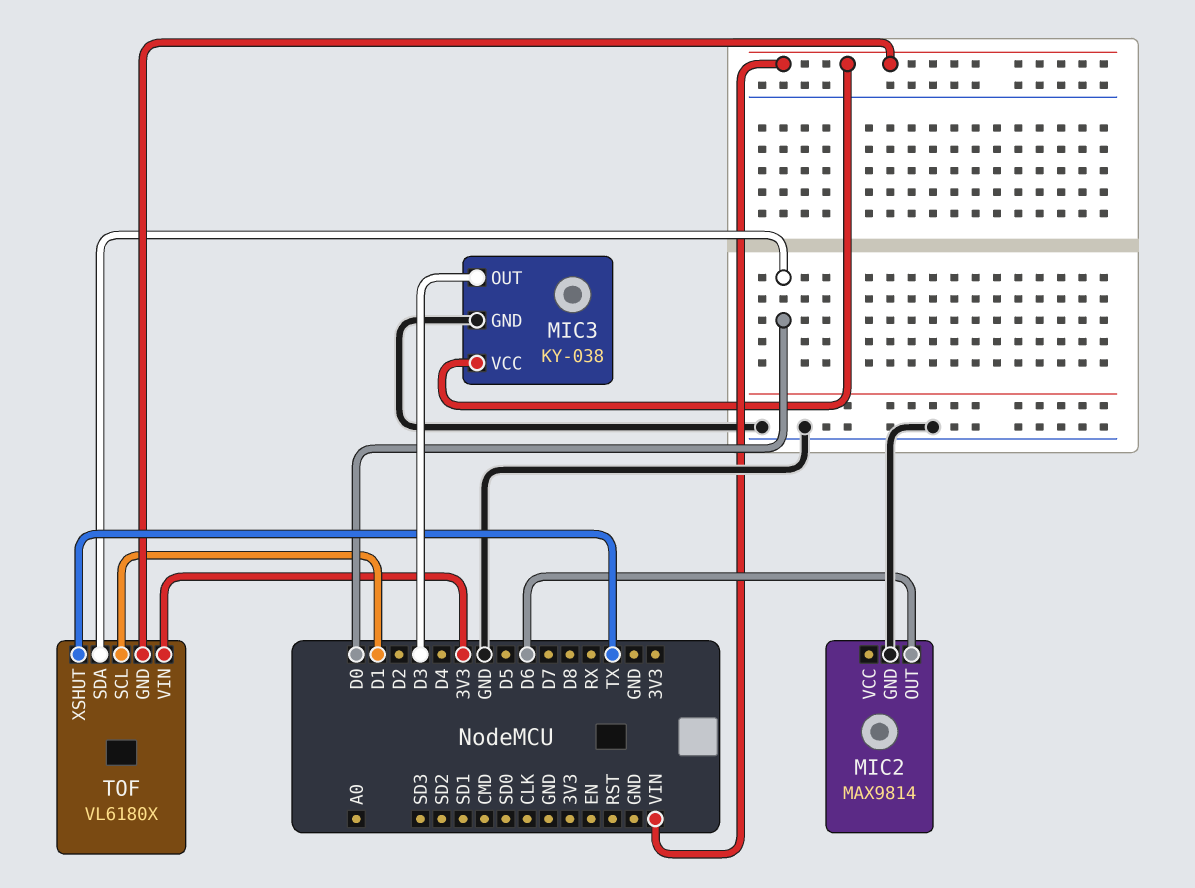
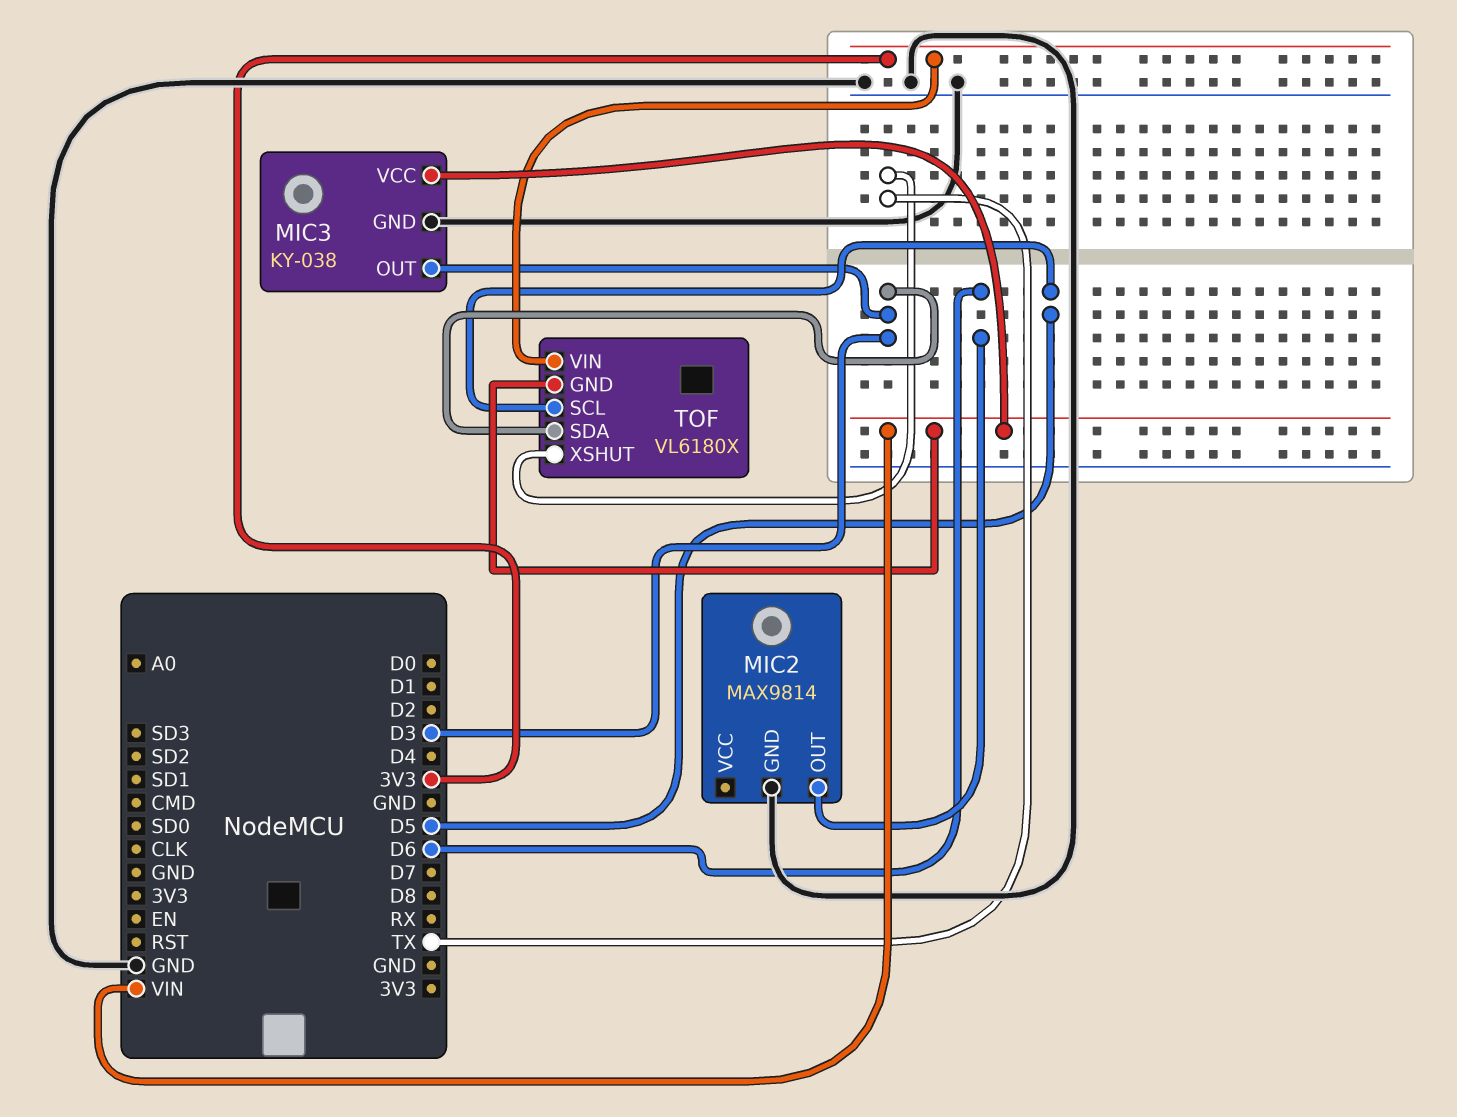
TOF pin SCL: D1 -> D5
TOF pin SDA: D0 -> D3

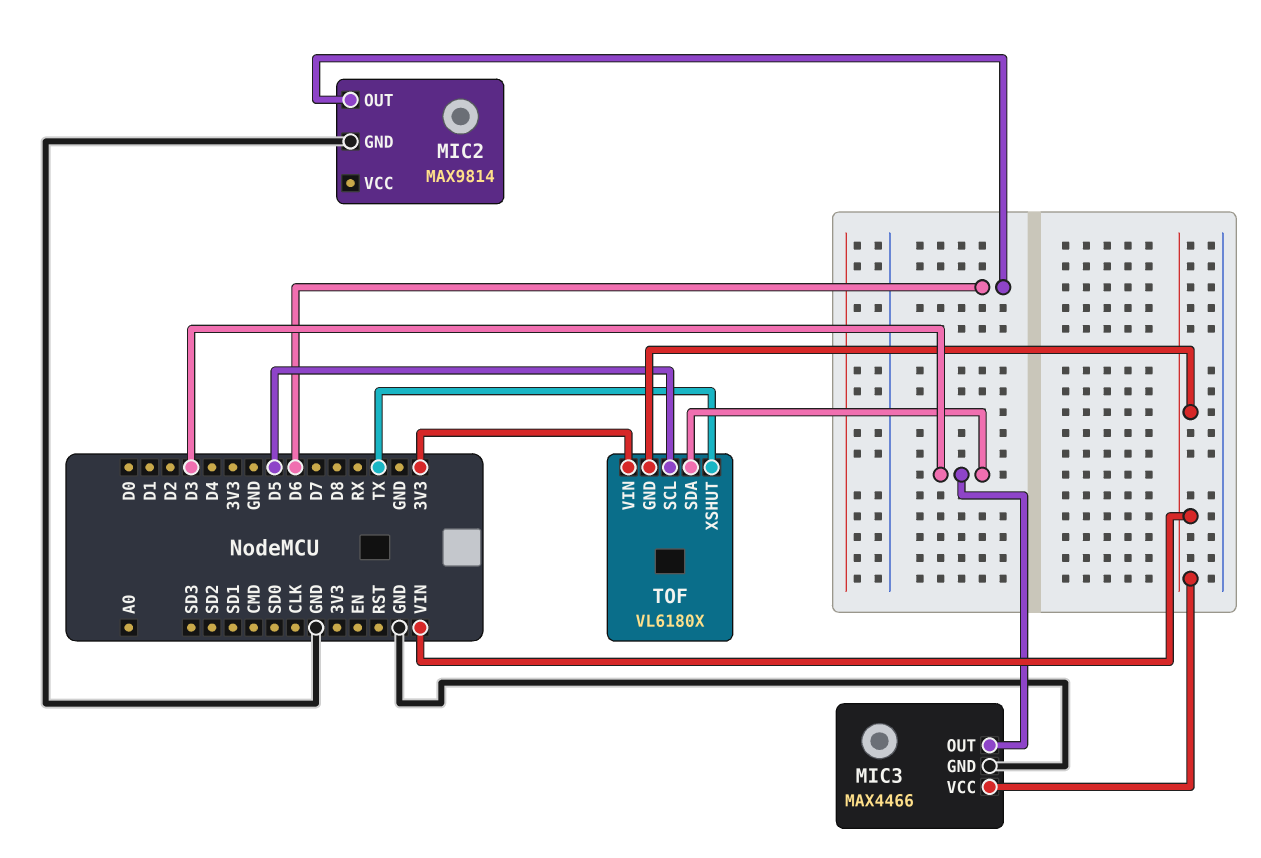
MIC3: KY-038 -> MAX4466

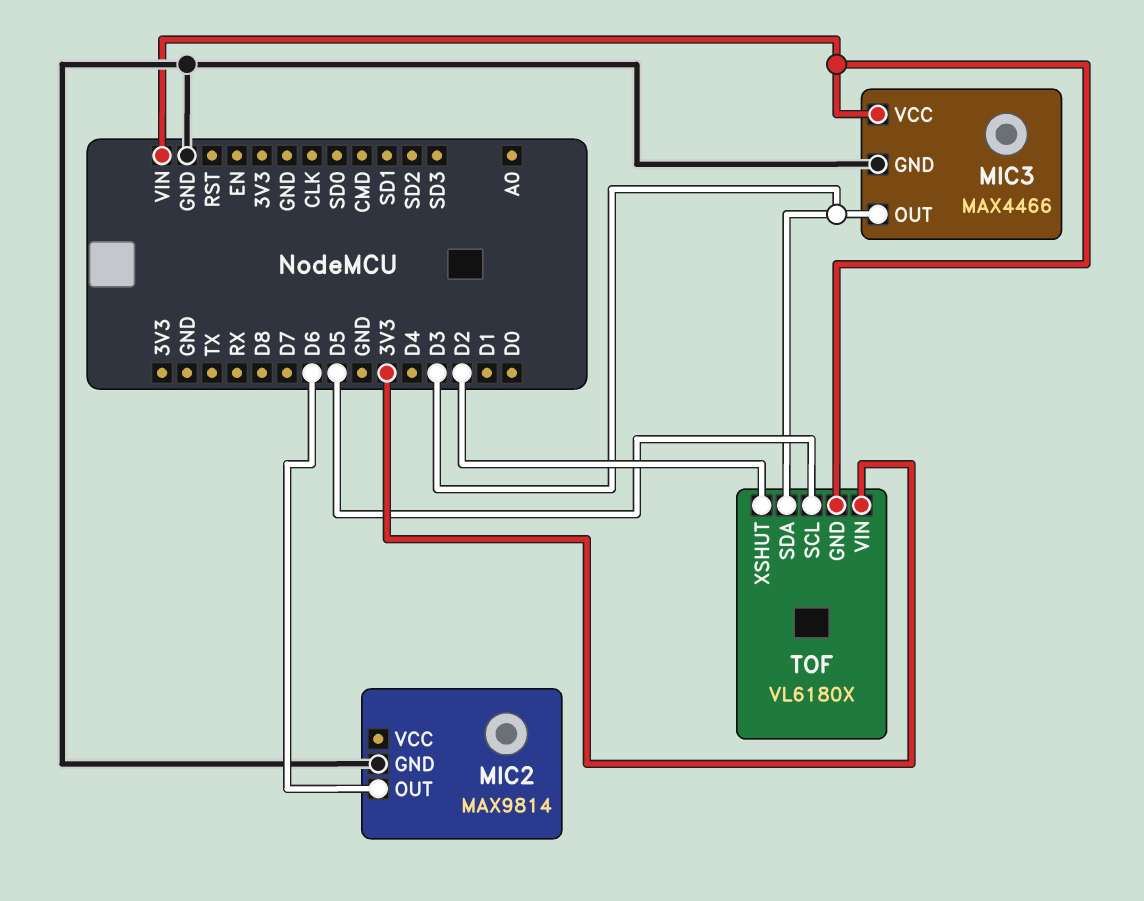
TOF pin XSHUT: TX -> D2

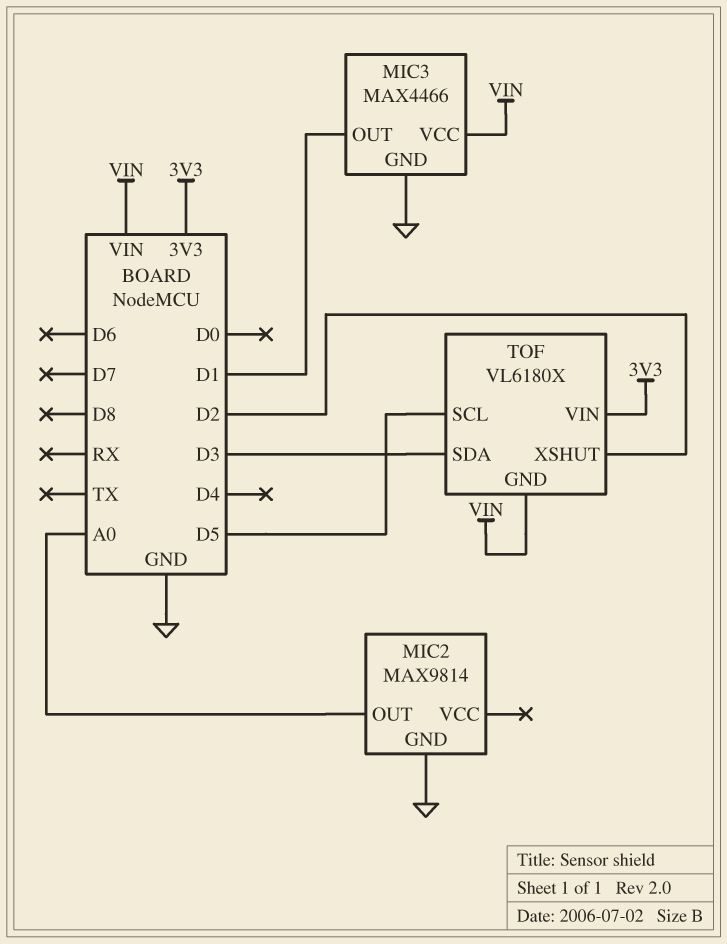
MIC2 pin OUT: D6 -> A0
MIC3 pin OUT: D3 -> D1

